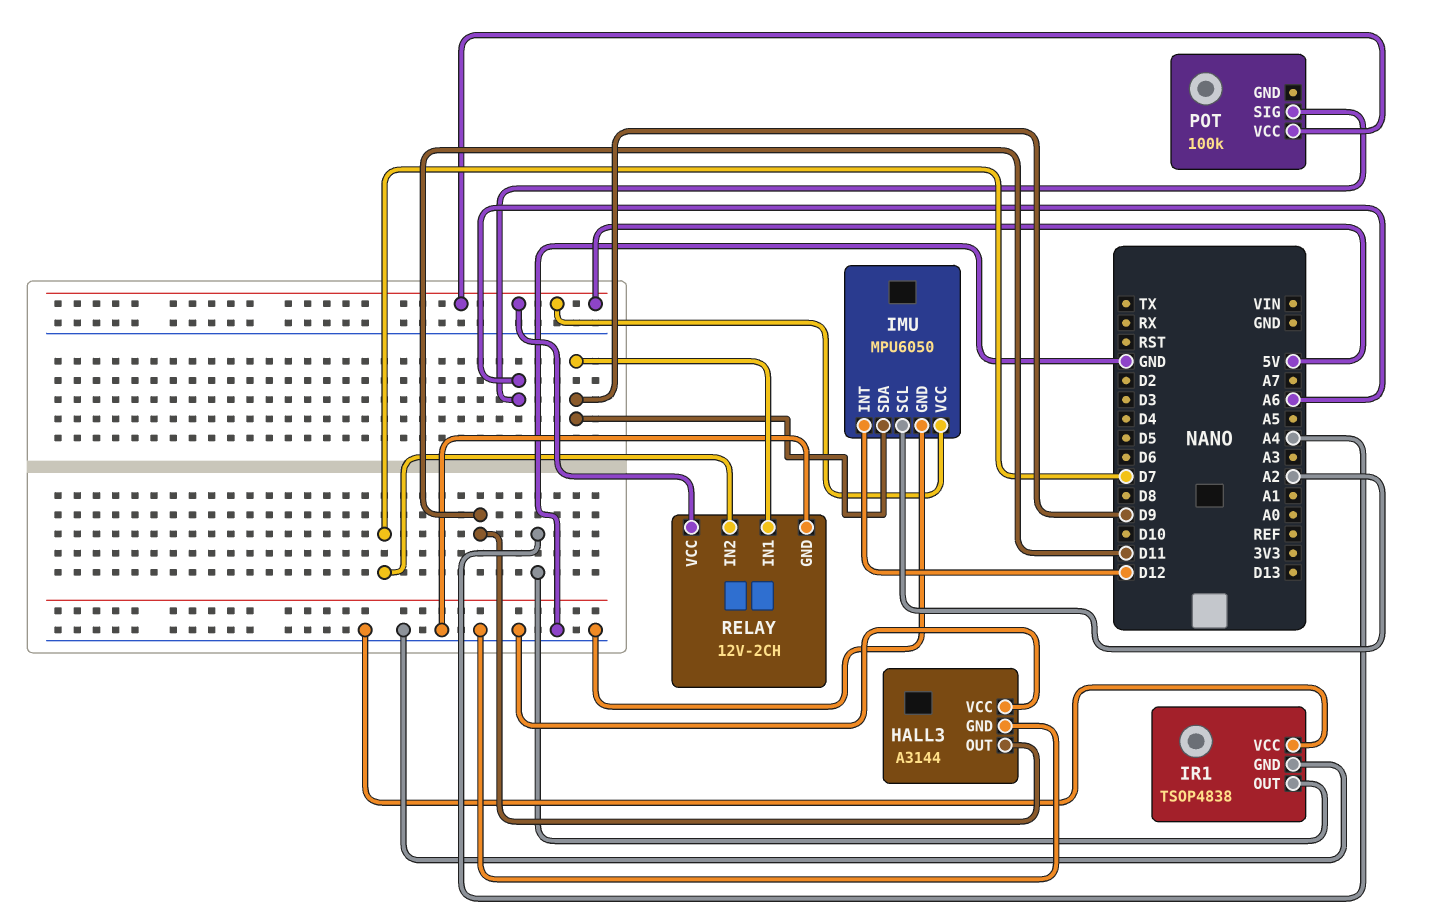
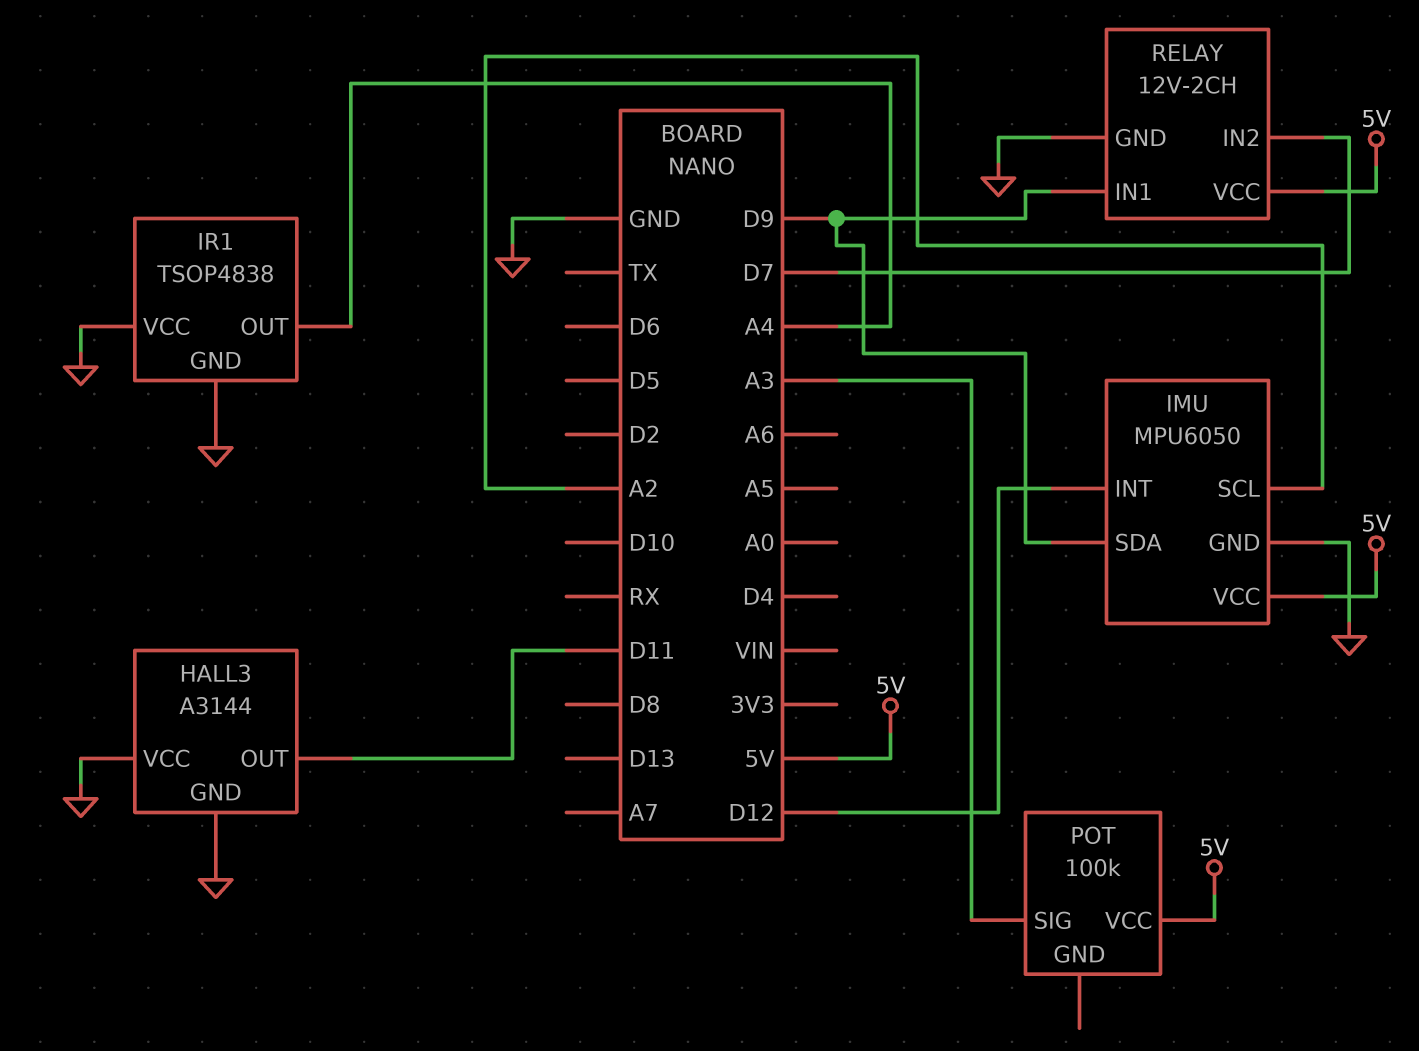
POT pin SIG: A6 -> A3

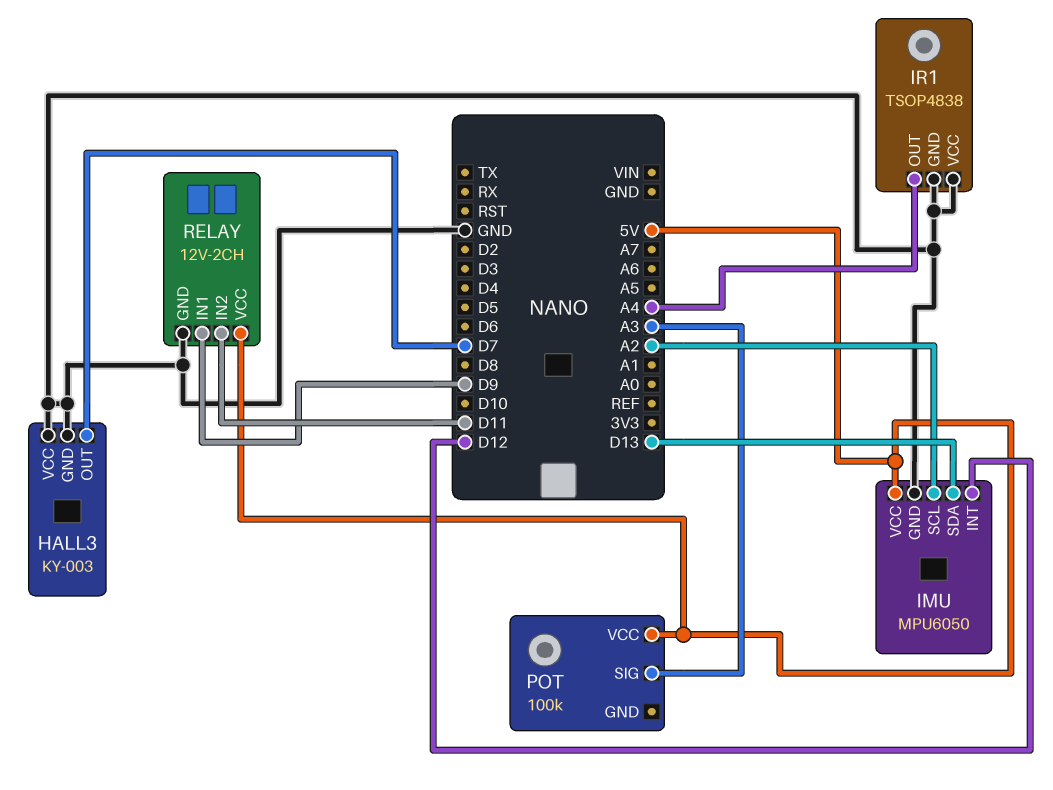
HALL3: A3144 -> KY-003
HALL3 pin OUT: D11 -> D7
IMU pin SDA: D9 -> D13
RELAY pin IN2: D7 -> D11

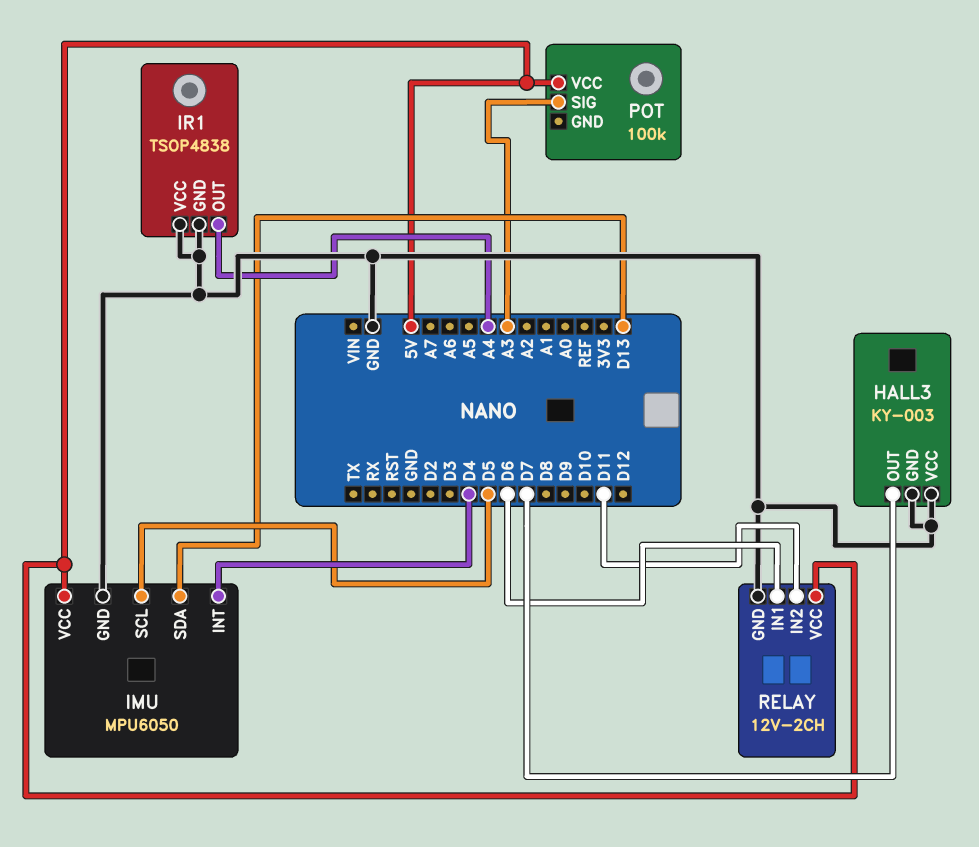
IMU pin INT: D12 -> D4
IMU pin SCL: A2 -> D5
RELAY pin IN1: D9 -> D6

